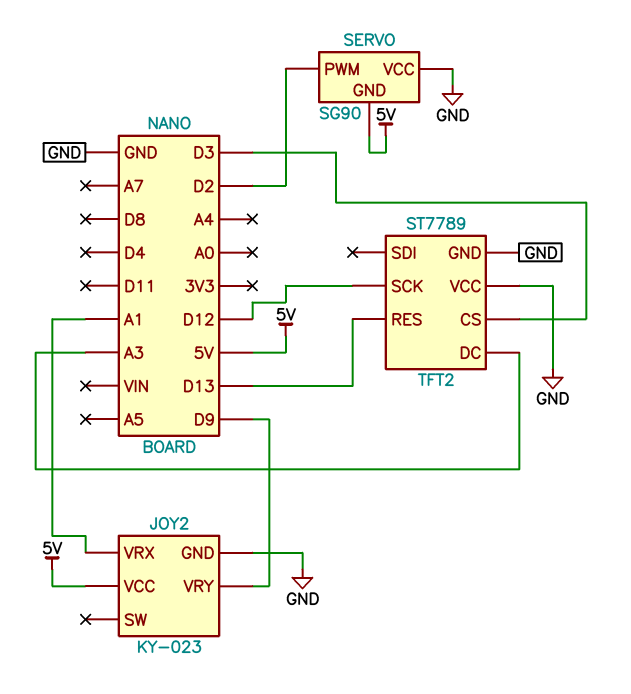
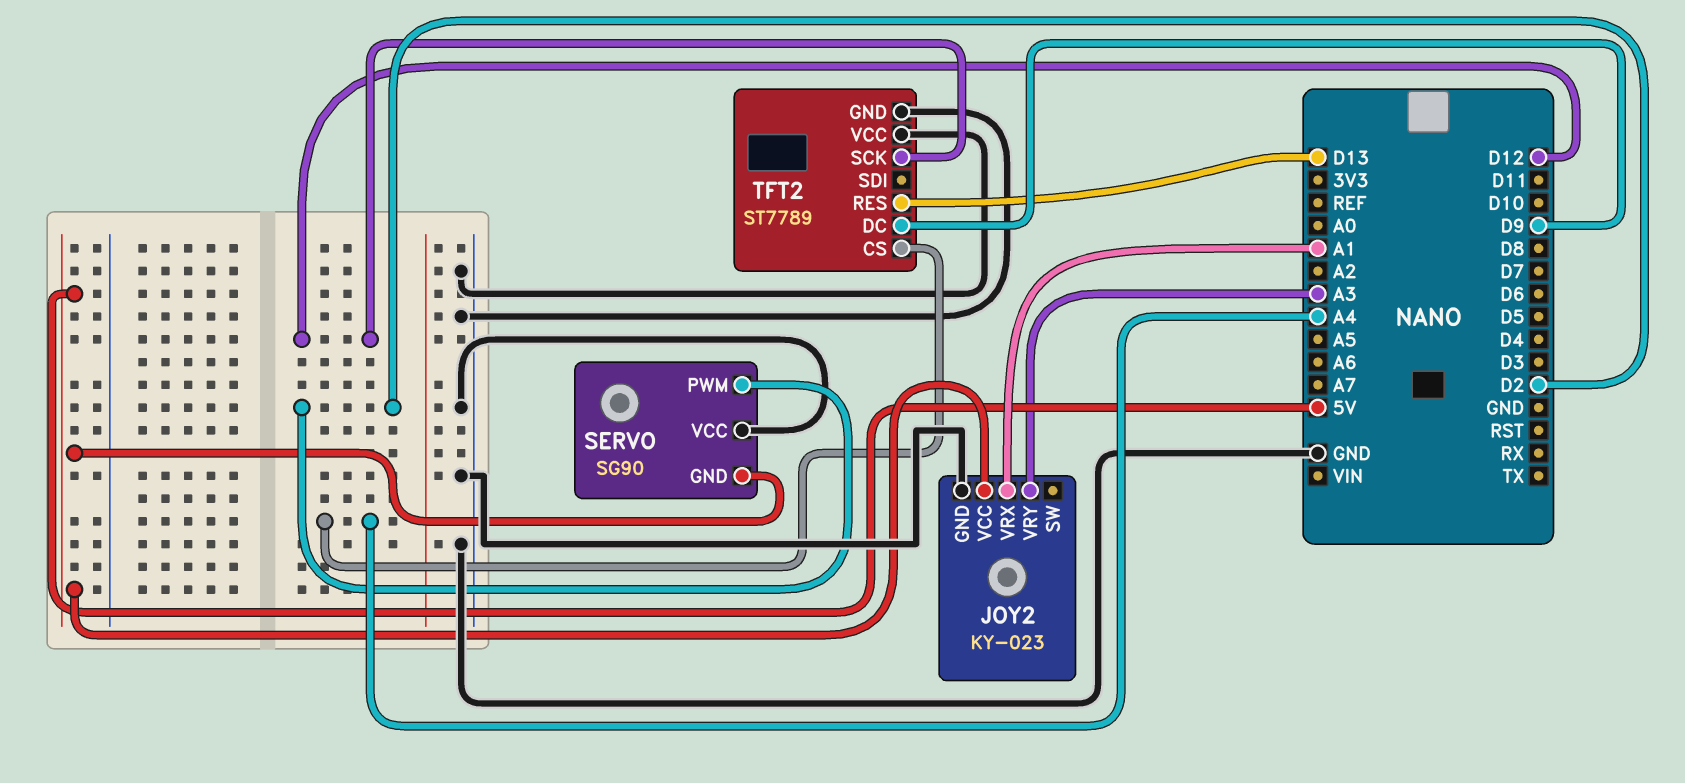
JOY2 pin VRY: D9 -> A3
TFT2 pin CS: D3 -> A4
TFT2 pin DC: A3 -> D9

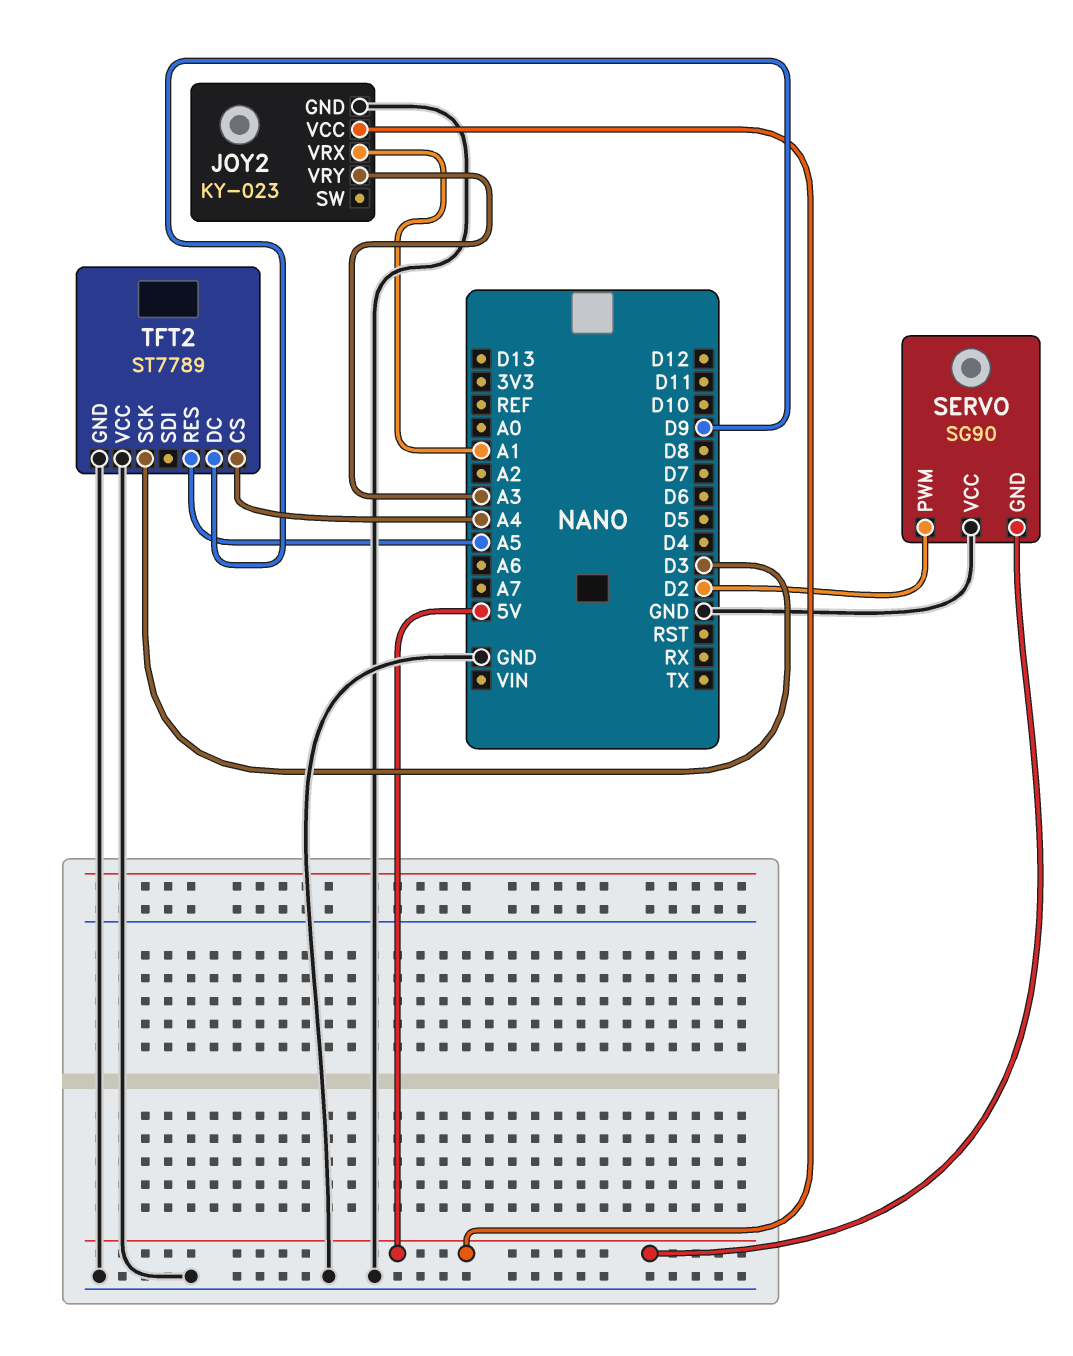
TFT2 pin RES: D13 -> A5
TFT2 pin SCK: D12 -> D3

